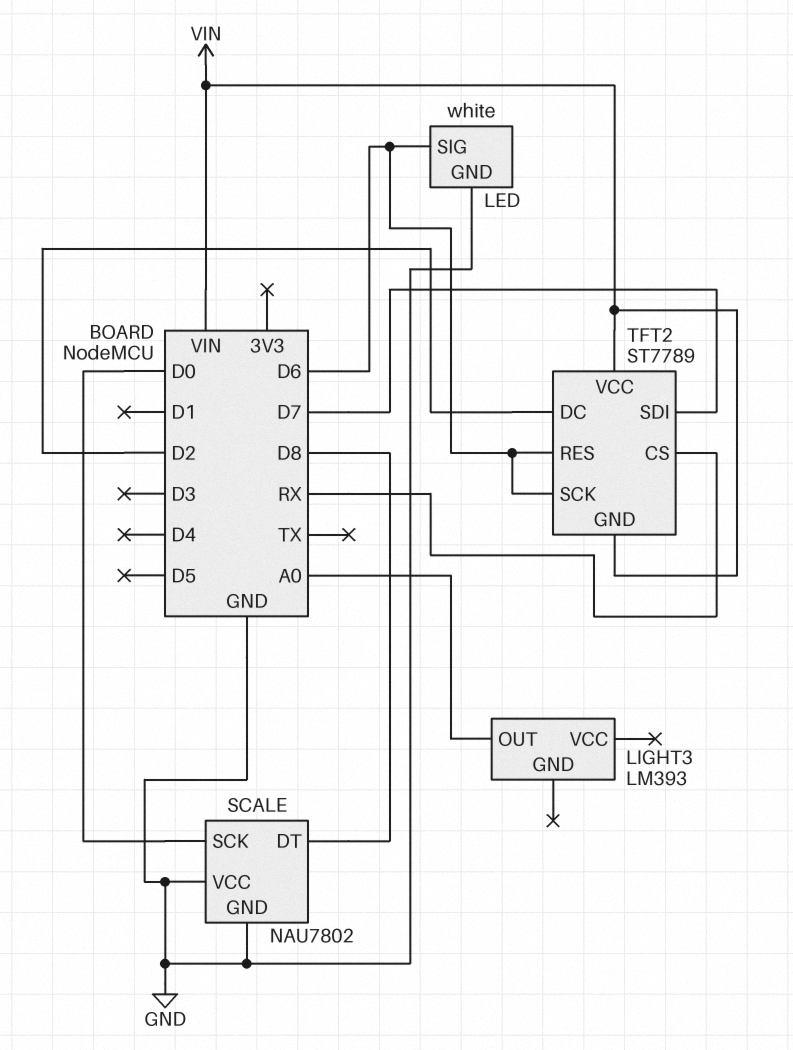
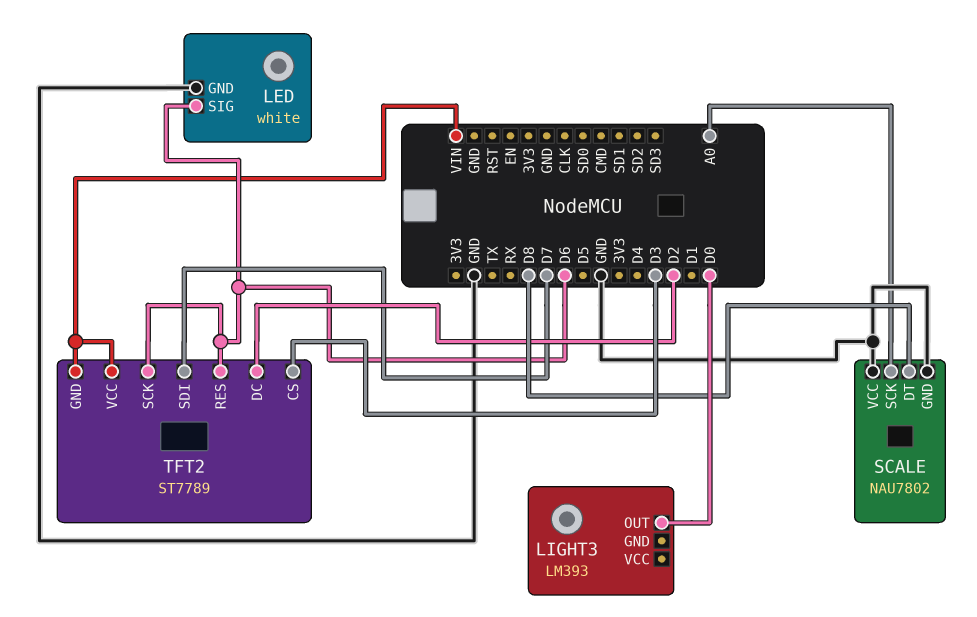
LIGHT3 pin OUT: A0 -> D0
SCALE pin SCK: D0 -> A0
TFT2 pin CS: RX -> D3

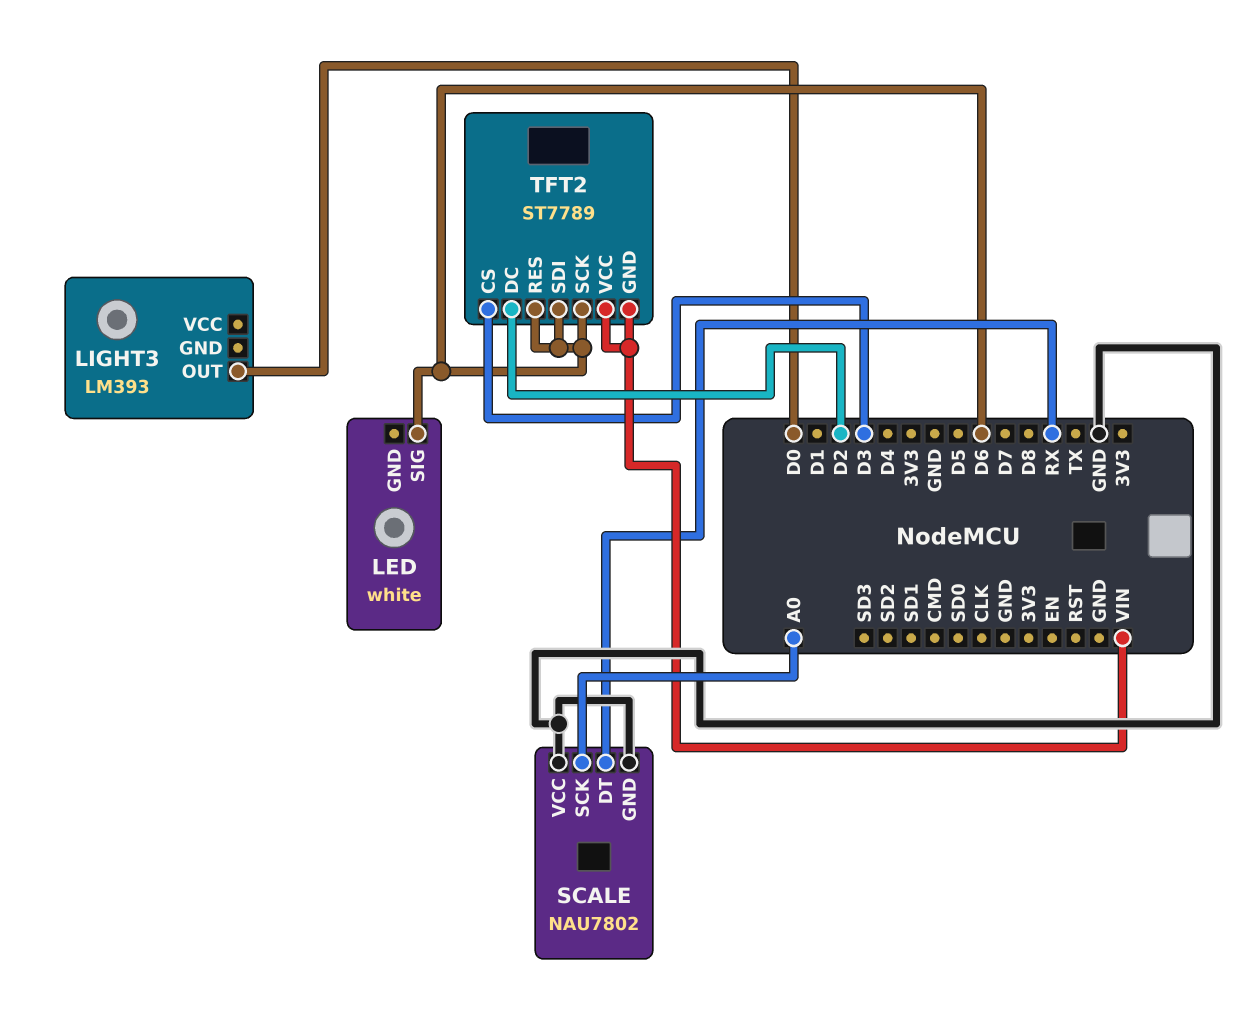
LED pin GND: GND -> none
SCALE pin DT: D8 -> RX
TFT2 pin SDI: D7 -> D6

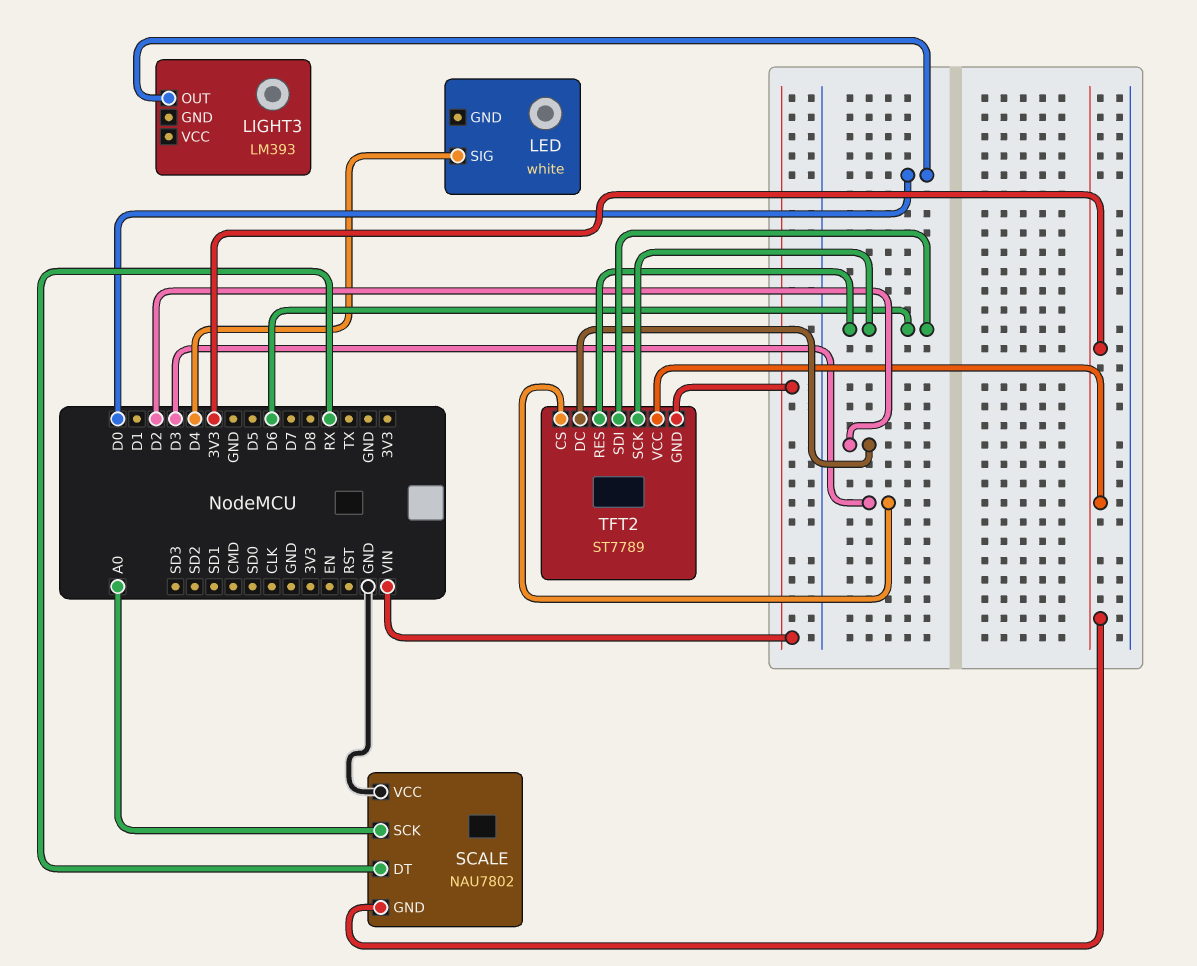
LED pin SIG: D6 -> D4
SCALE pin GND: GND -> 3V3
TFT2 pin VCC: VIN -> 3V3

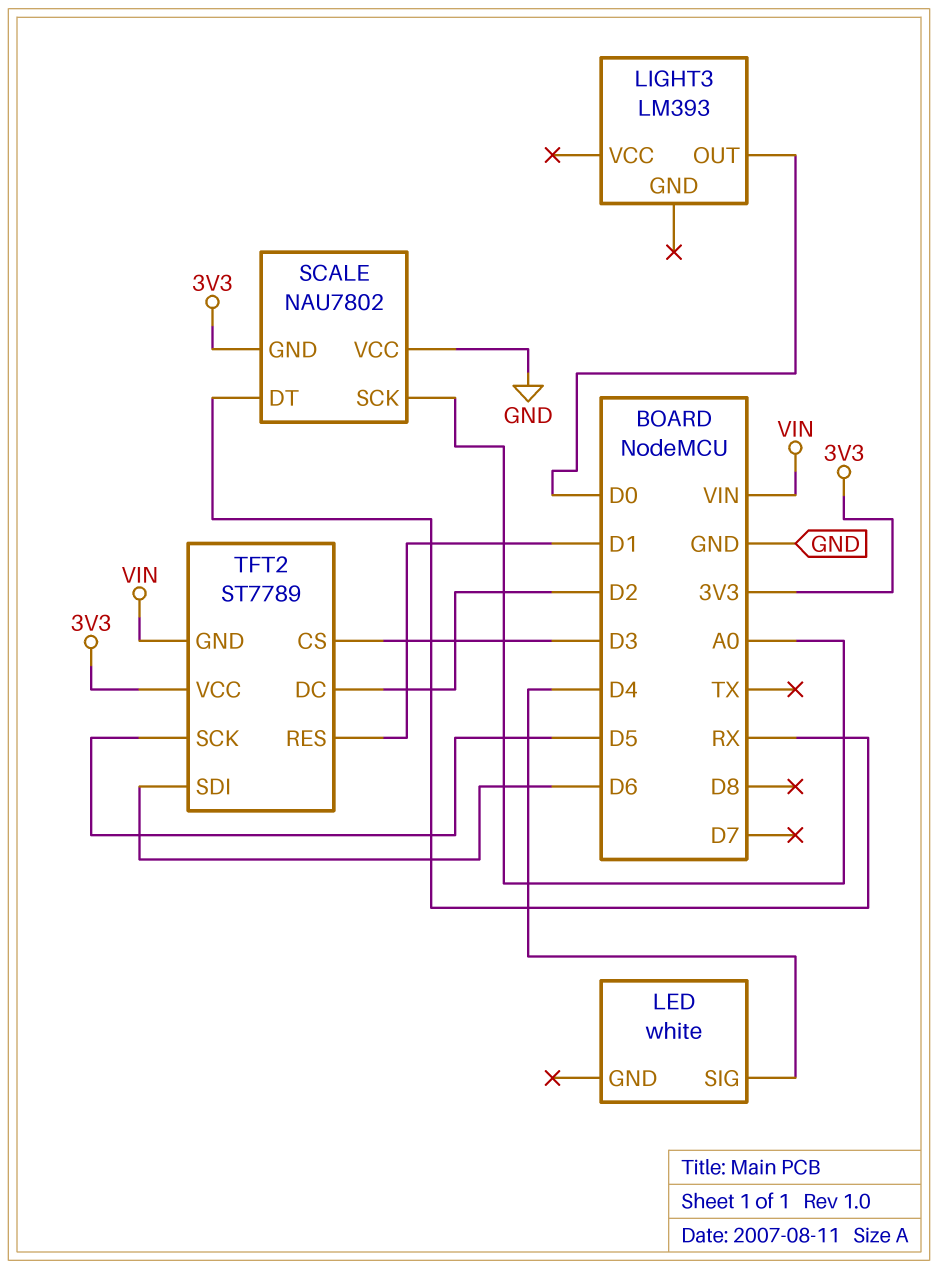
TFT2 pin RES: D6 -> D1
TFT2 pin SCK: D6 -> D5

